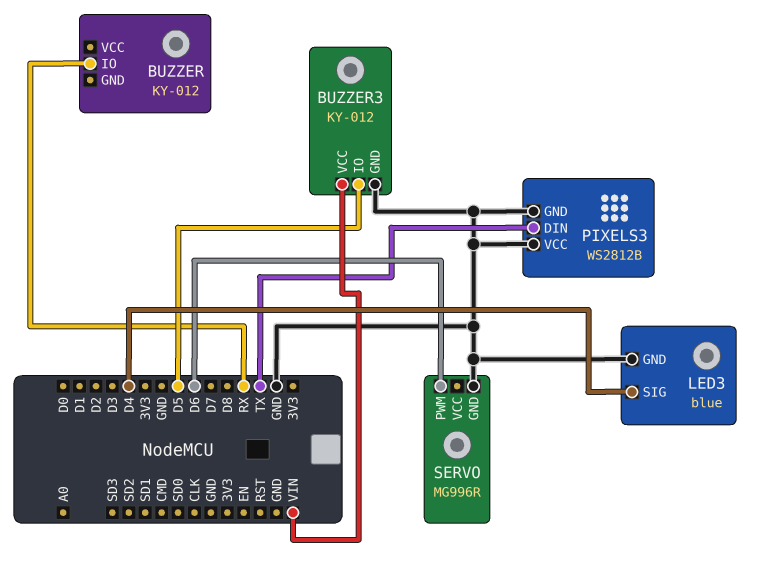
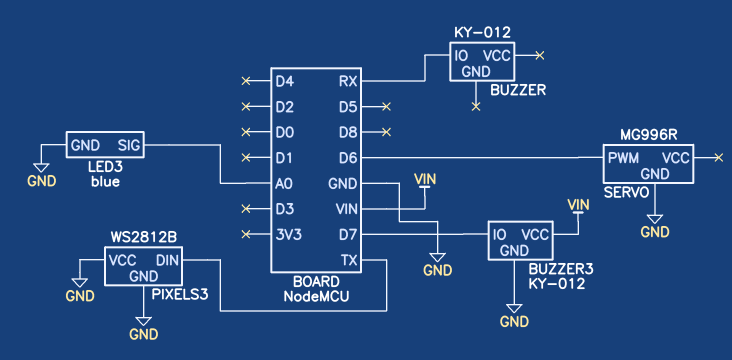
BUZZER3 pin IO: D5 -> D7
LED3 pin SIG: D4 -> A0

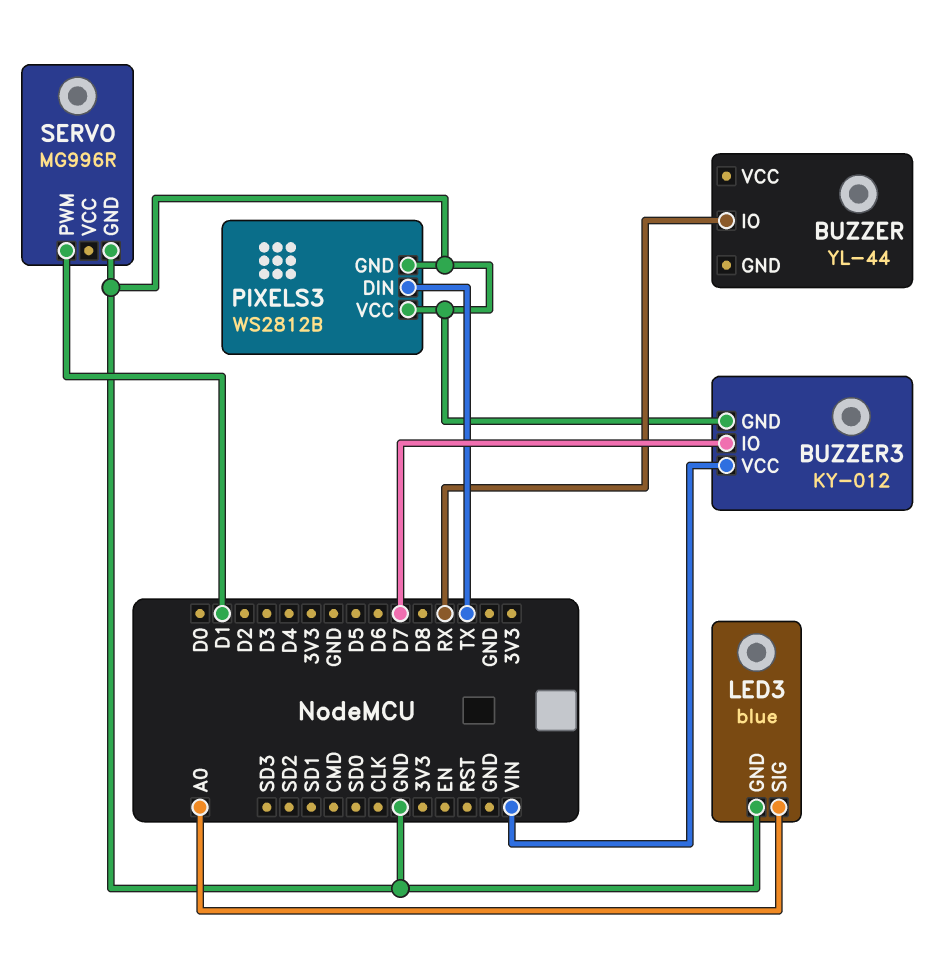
BUZZER: KY-012 -> YL-44
SERVO pin PWM: D6 -> D1

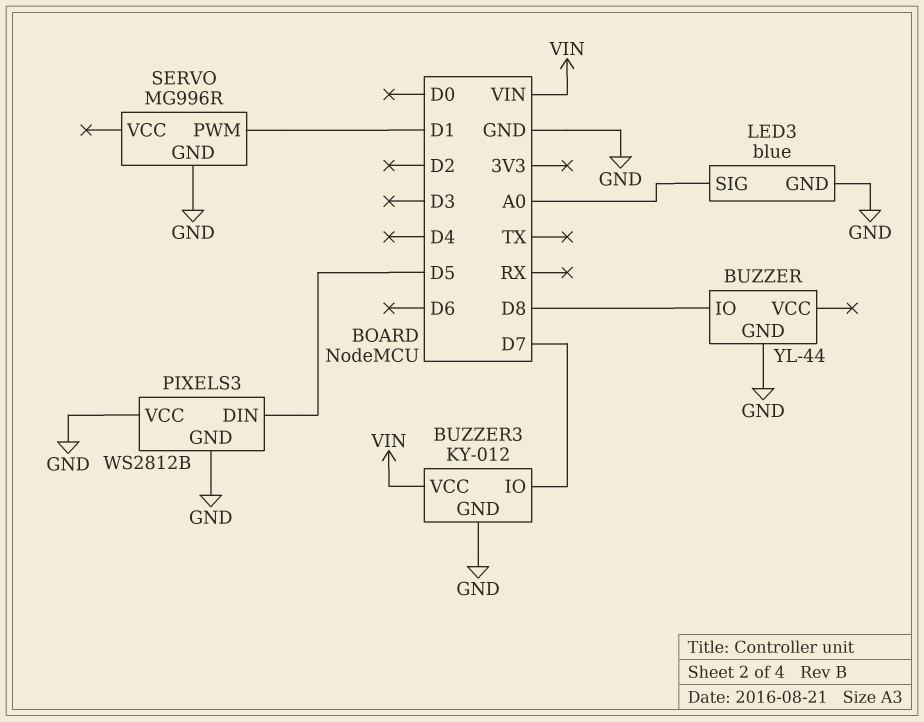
BUZZER pin GND: none -> GND
BUZZER pin IO: RX -> D8
PIXELS3 pin DIN: TX -> D5

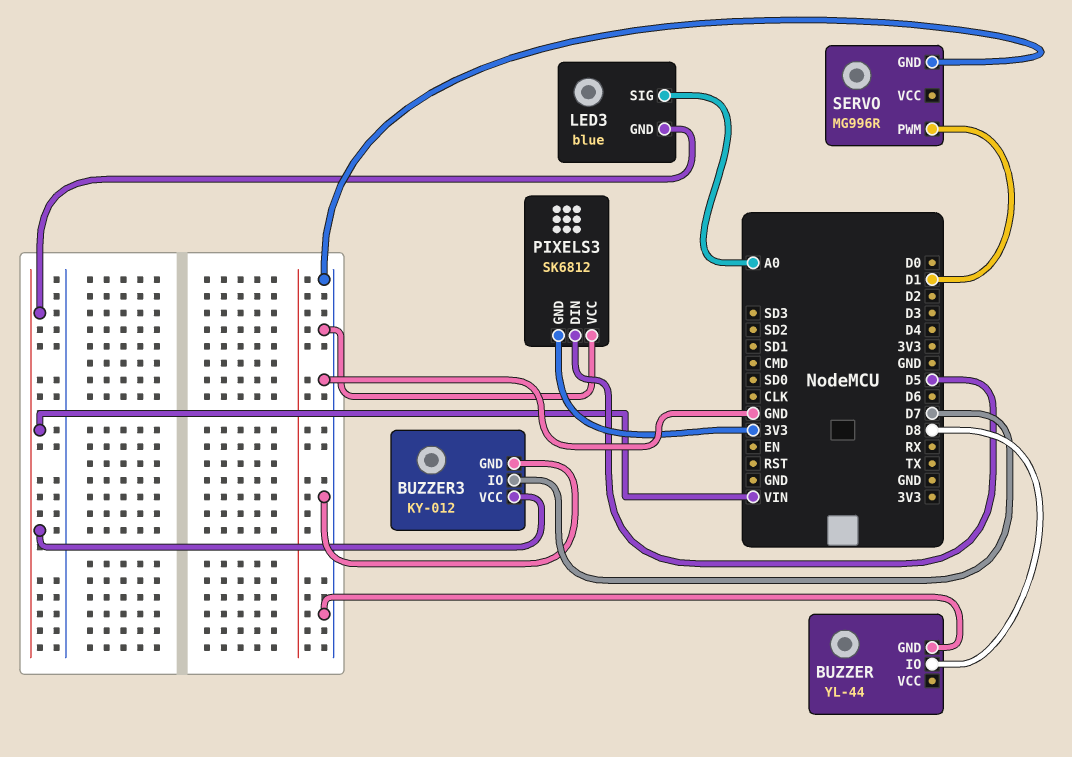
LED3 pin GND: GND -> VIN
PIXELS3: WS2812B -> SK6812
PIXELS3 pin GND: GND -> 3V3

